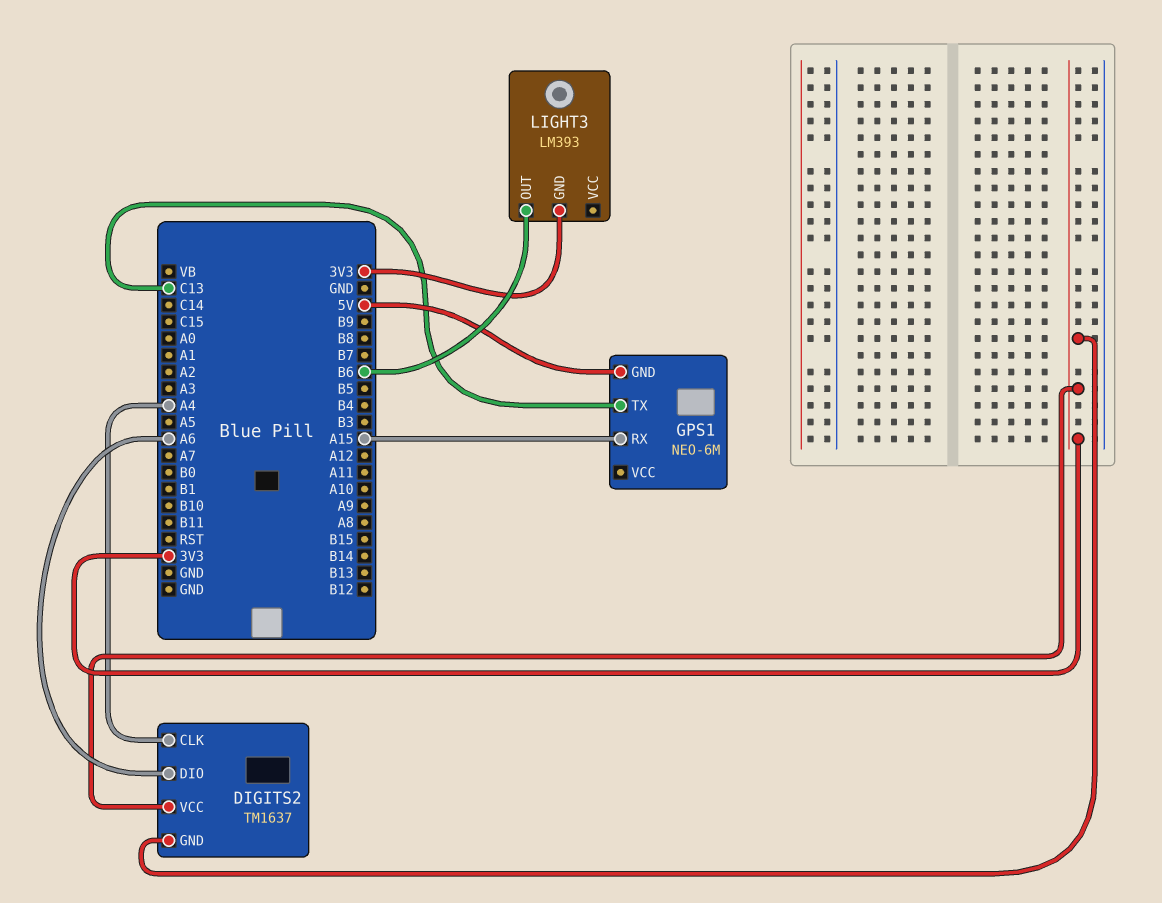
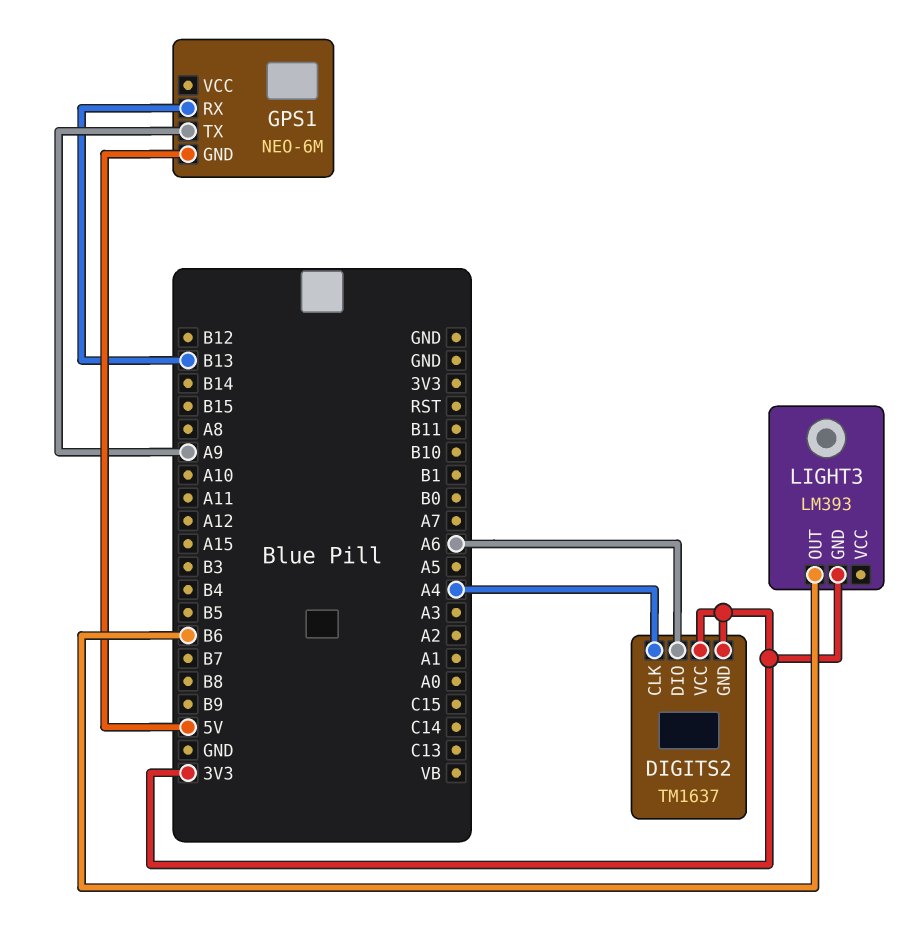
GPS1 pin RX: A15 -> B13
GPS1 pin TX: C13 -> A9

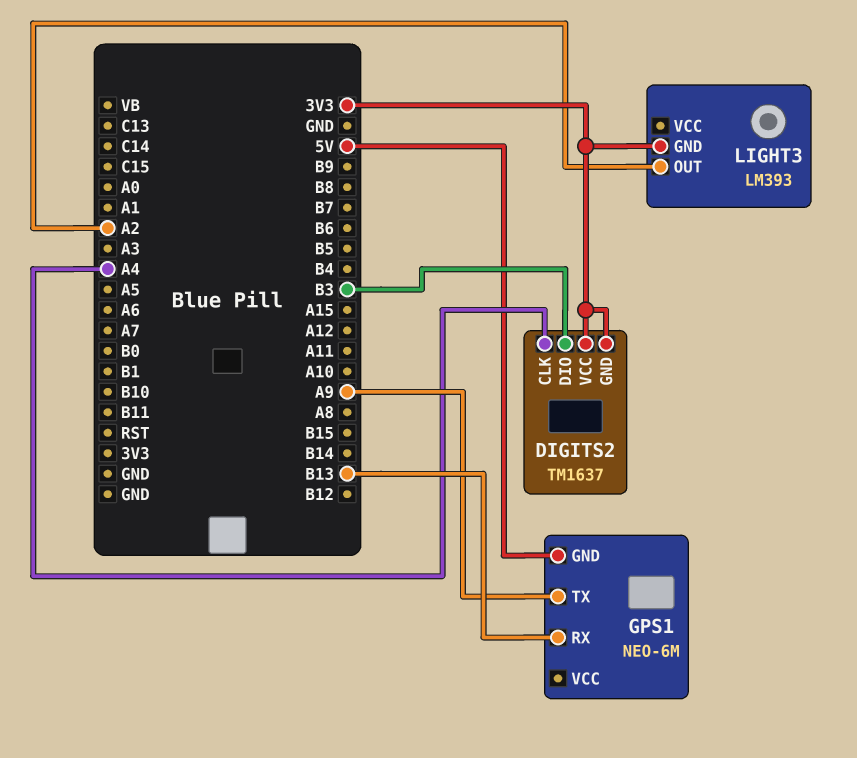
DIGITS2 pin DIO: A6 -> B3
LIGHT3 pin OUT: B6 -> A2

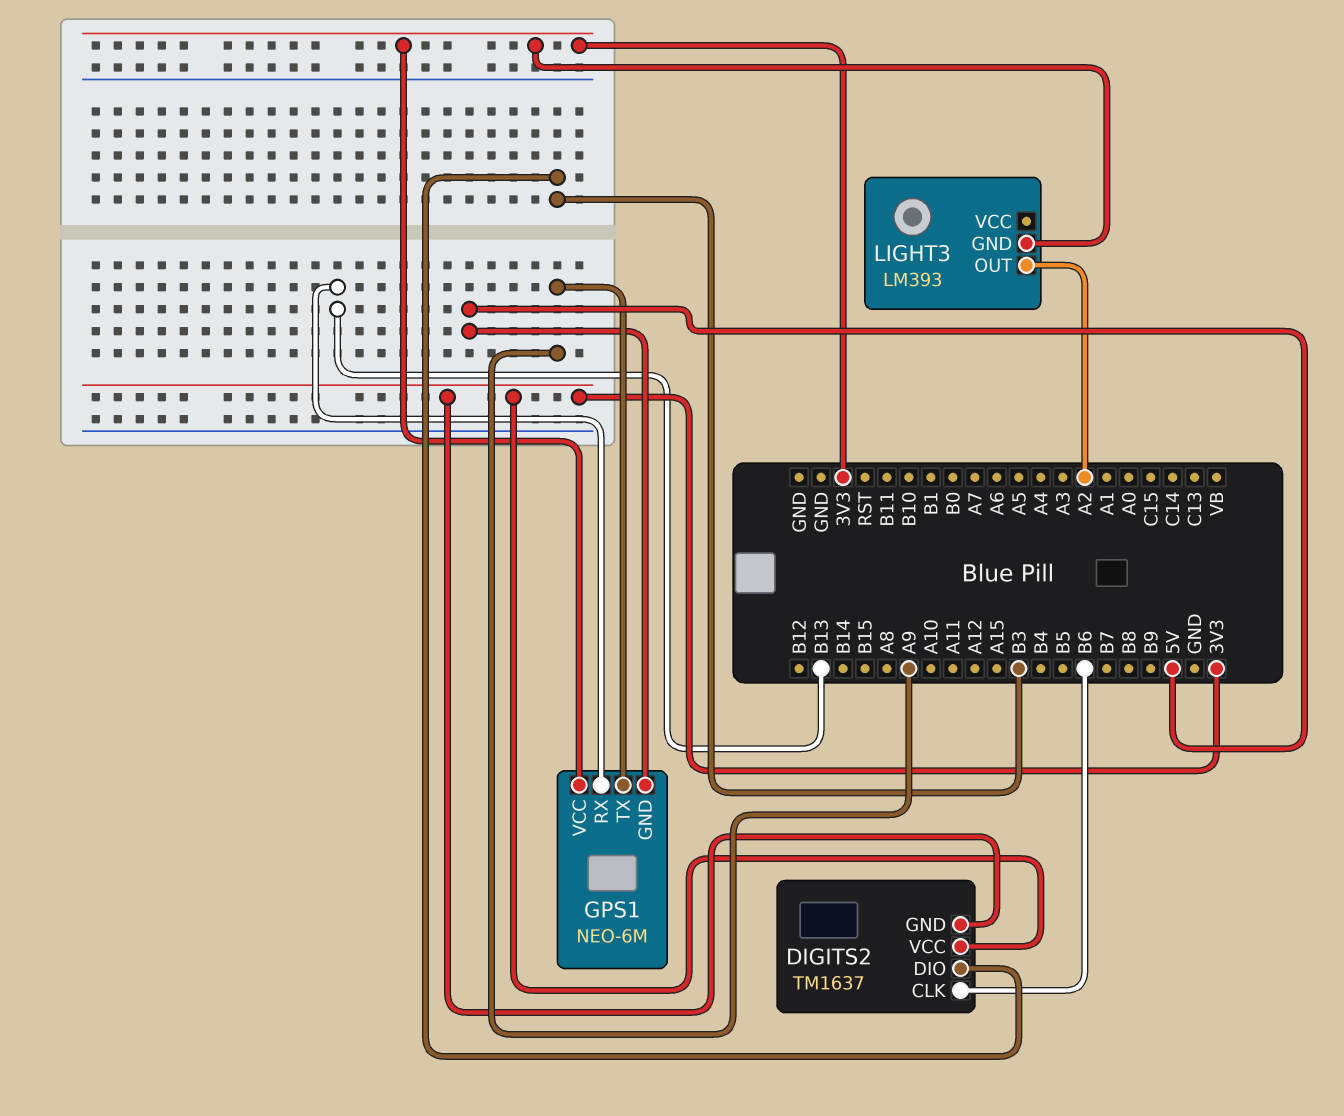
DIGITS2 pin CLK: A4 -> B6
GPS1 pin VCC: none -> 3V3

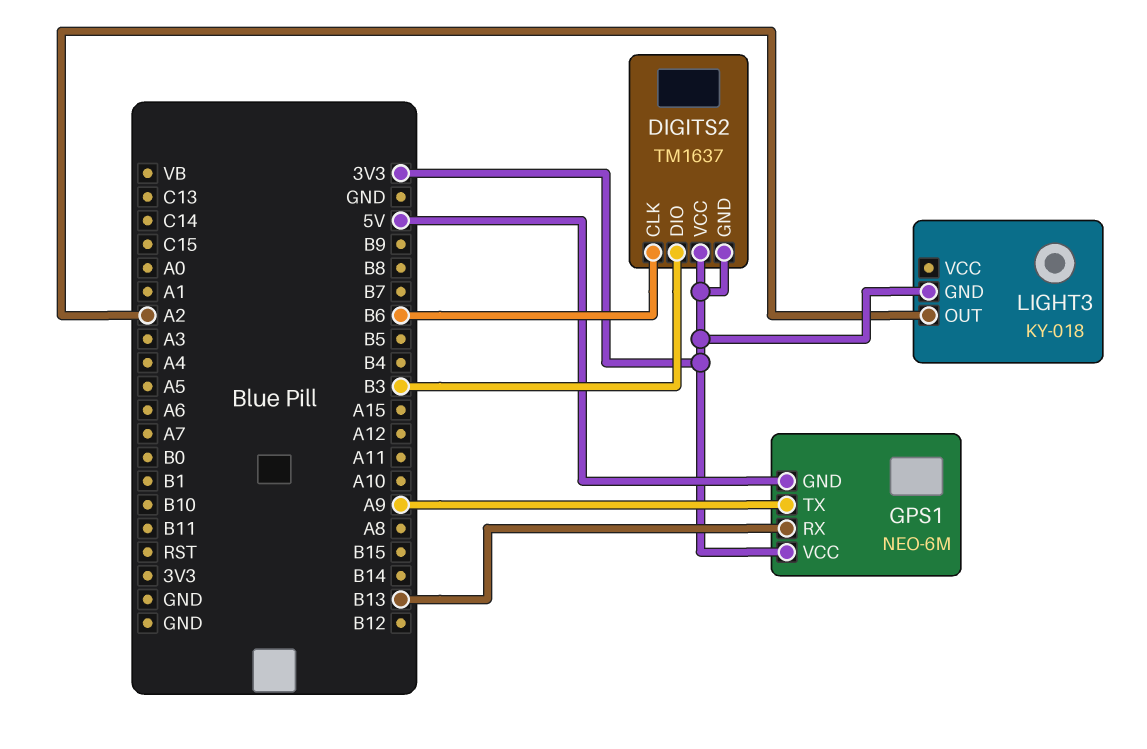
LIGHT3: LM393 -> KY-018

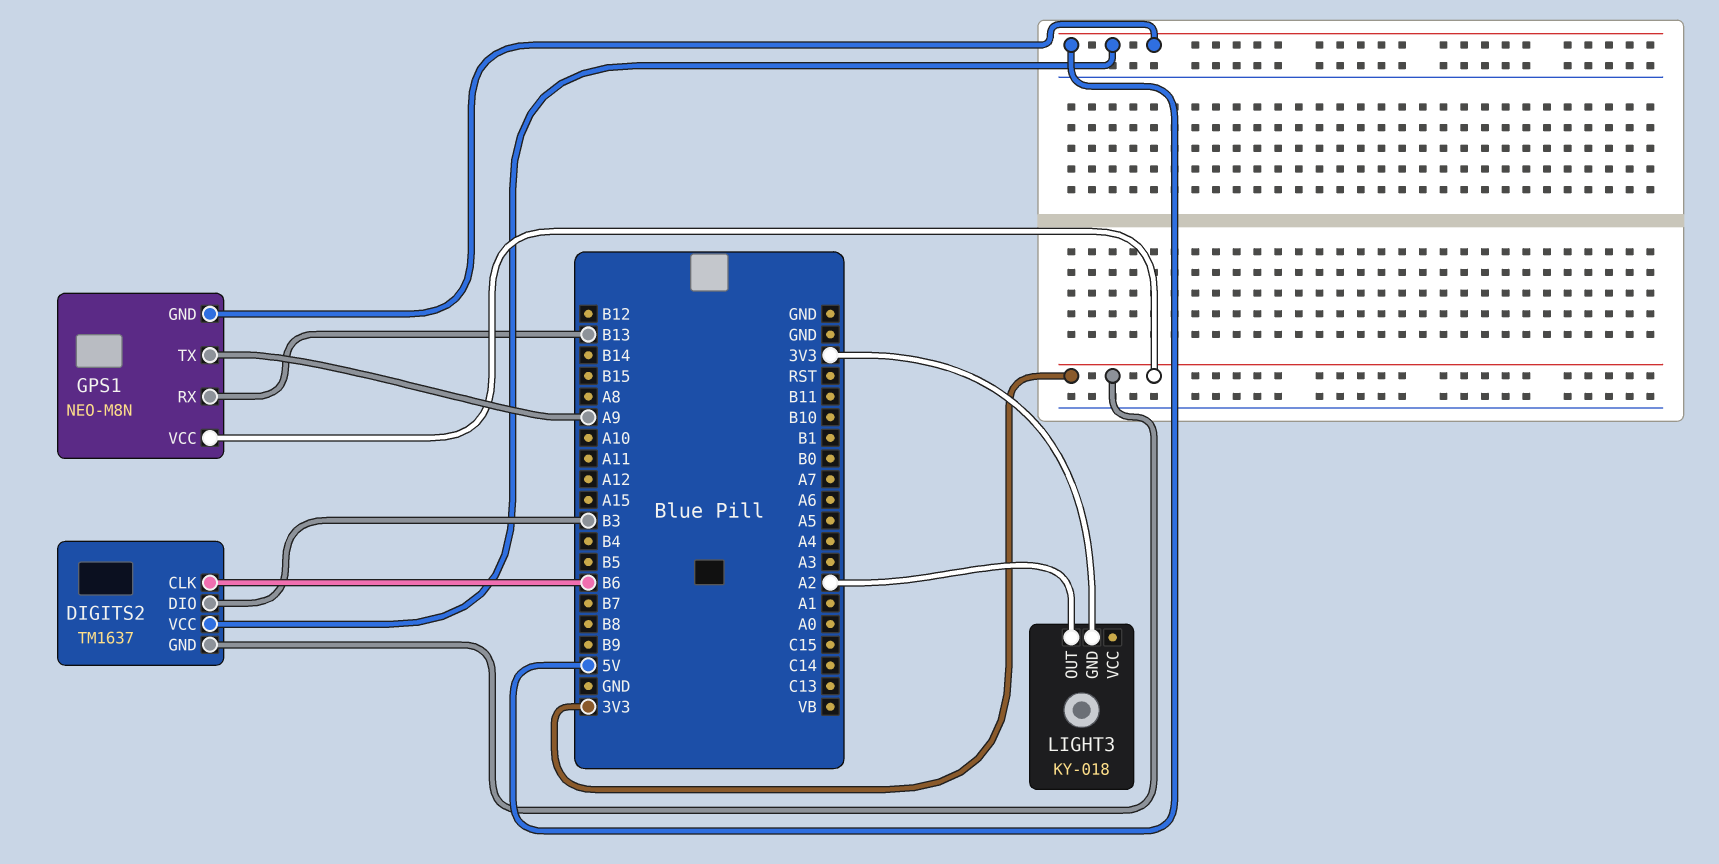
DIGITS2 pin VCC: 3V3 -> 5V
GPS1: NEO-6M -> NEO-M8N

